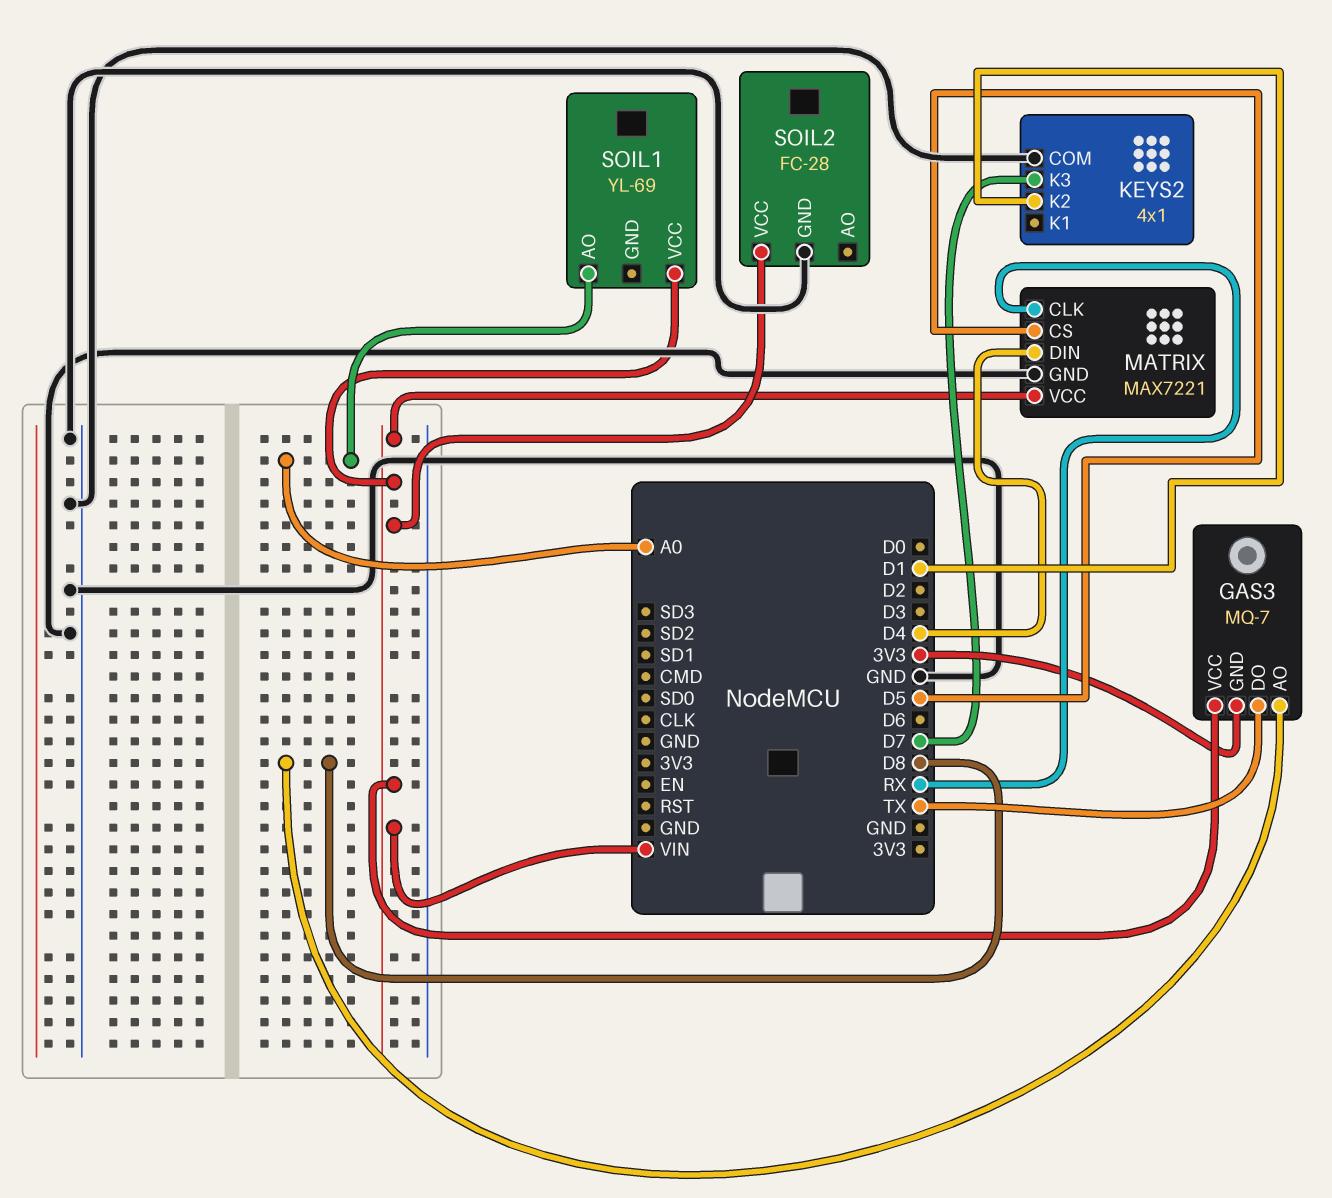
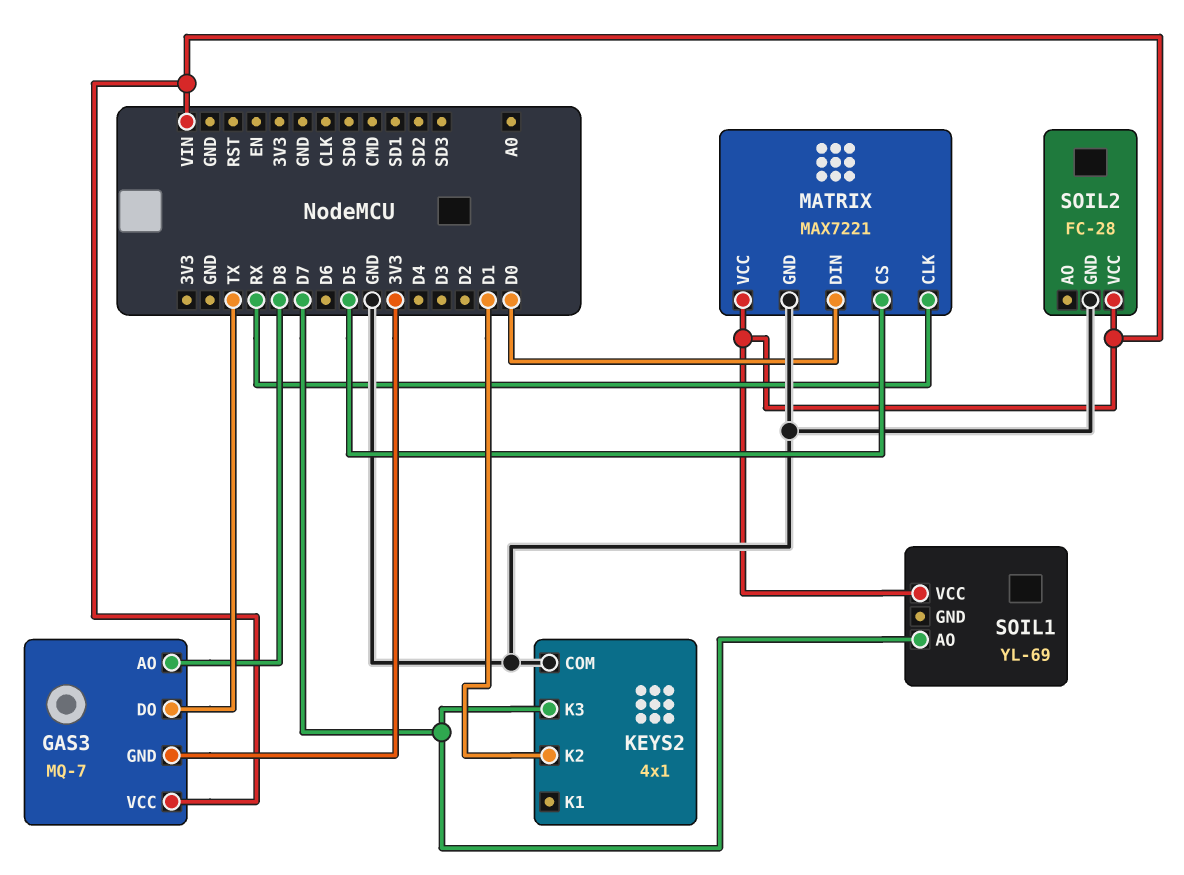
MATRIX pin DIN: D4 -> D0
SOIL1 pin AO: A0 -> D7

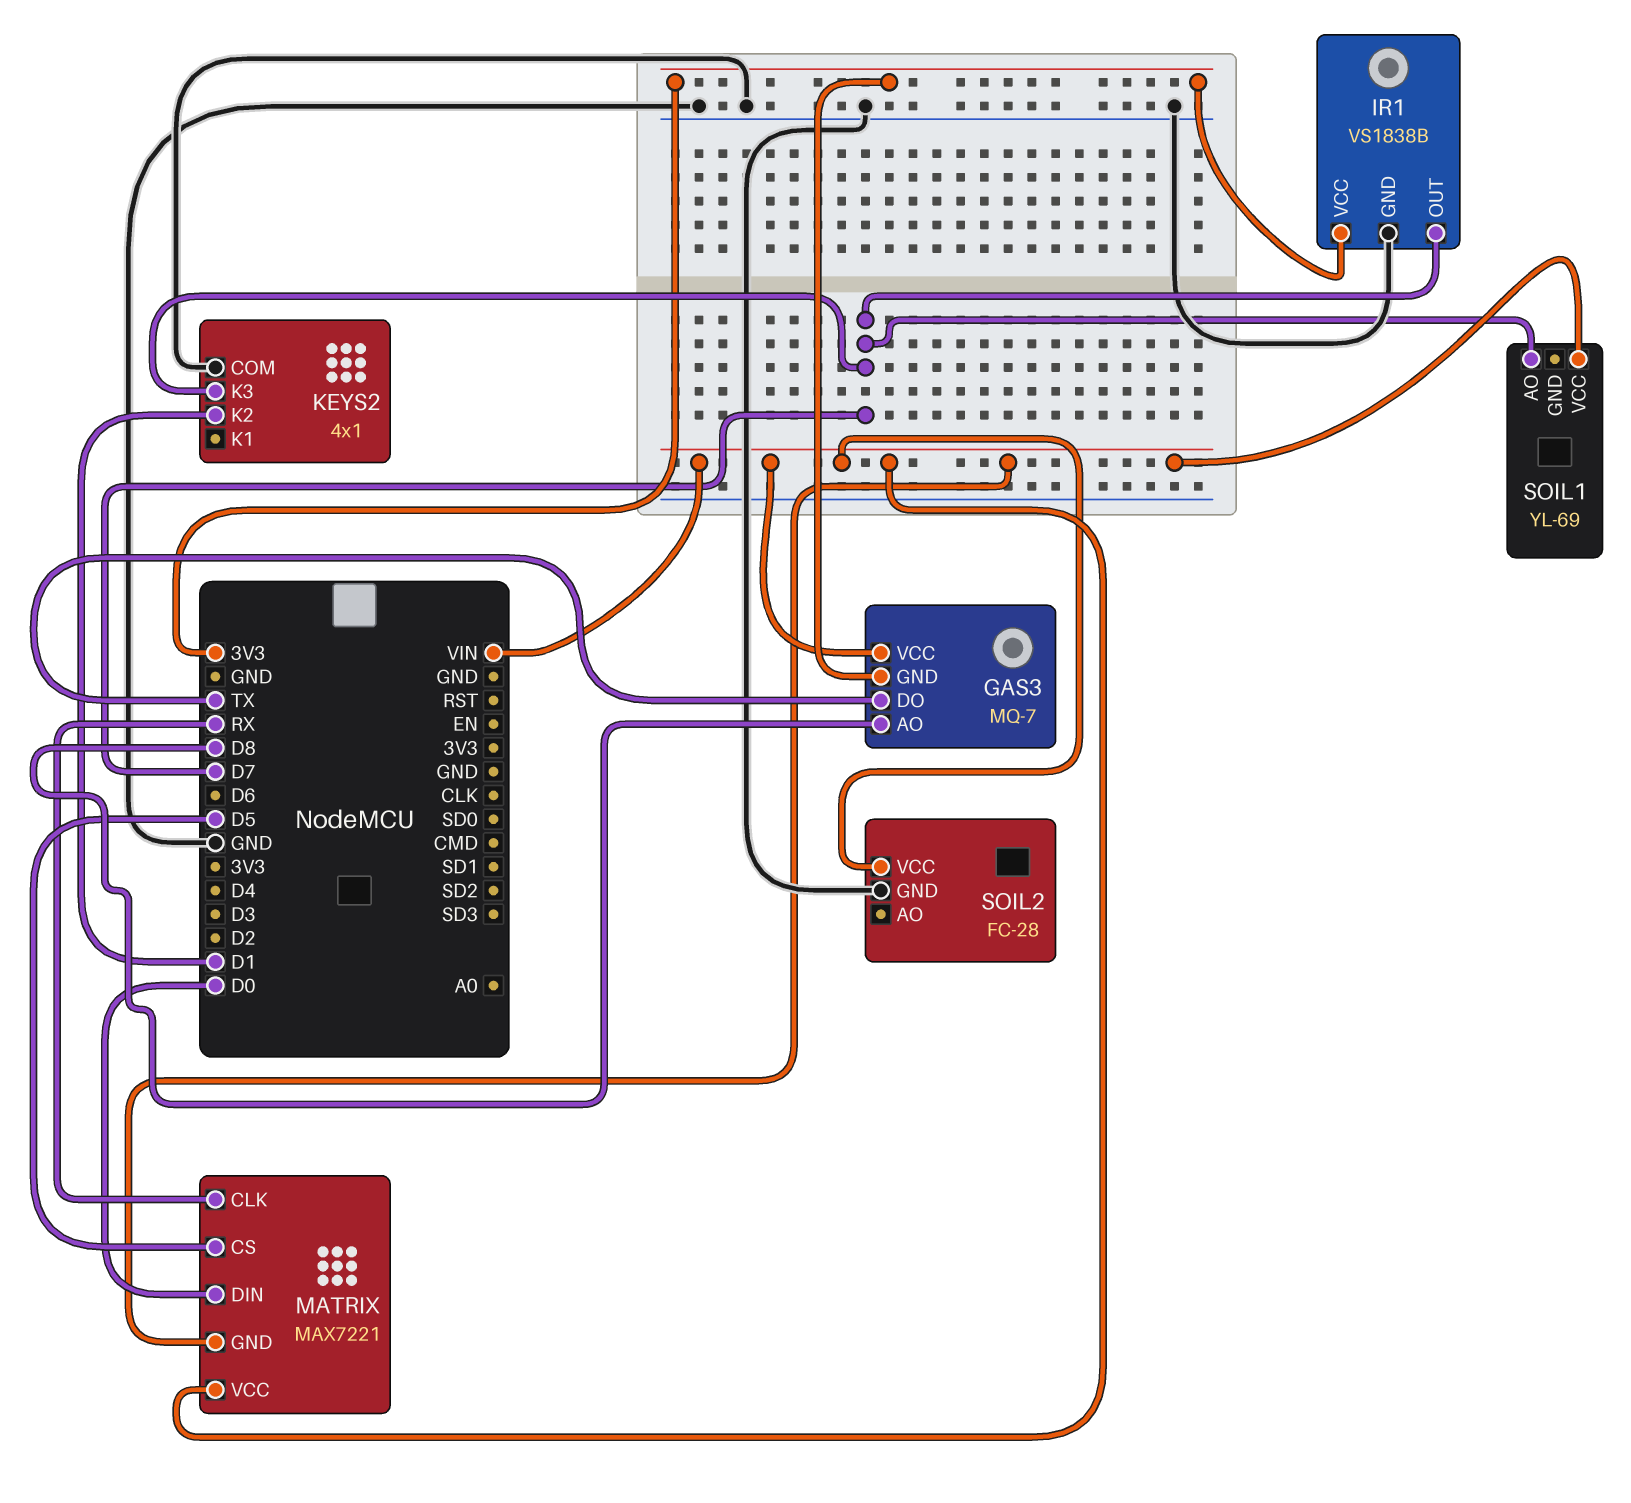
IR1: none -> VS1838B
IR1 pin GND: none -> GND
IR1 pin OUT: none -> D7
IR1 pin VCC: none -> 3V3
MATRIX pin GND: GND -> VIN

